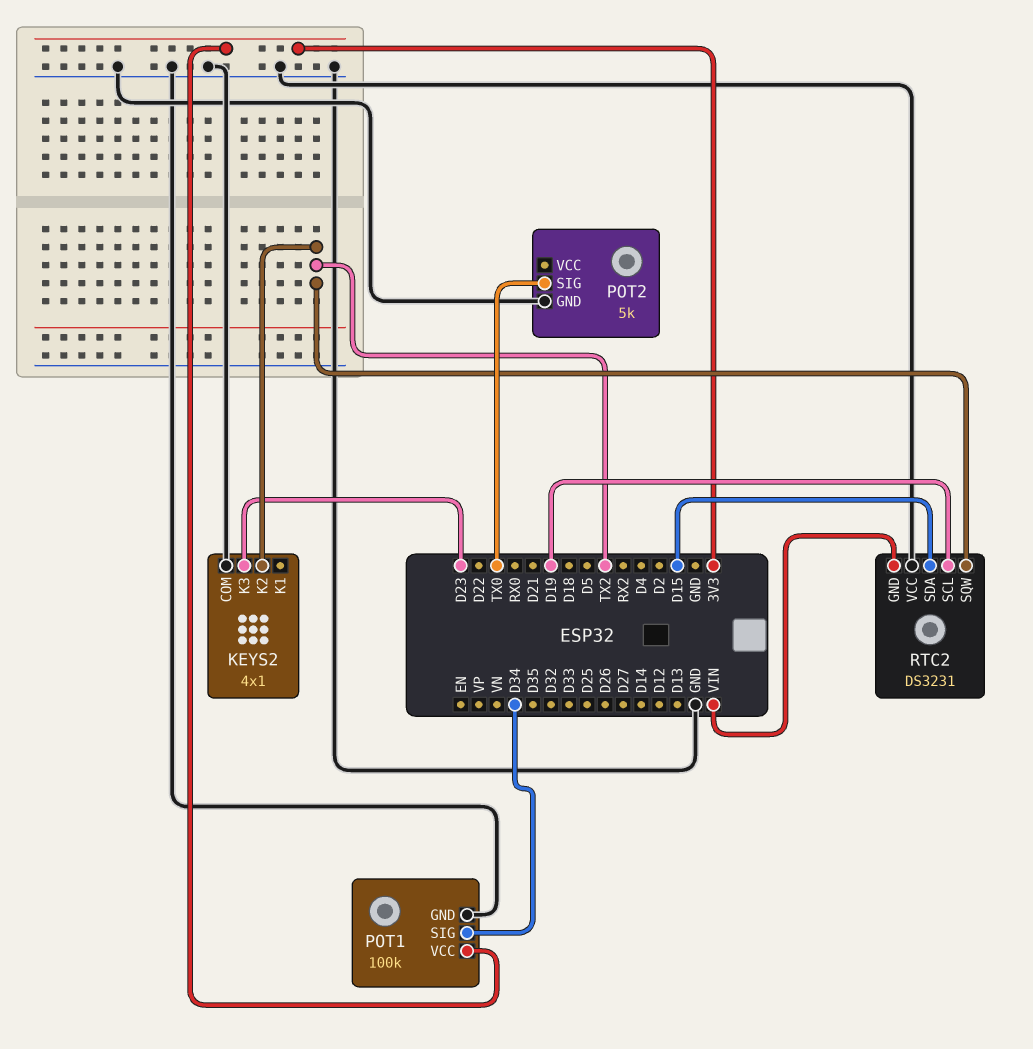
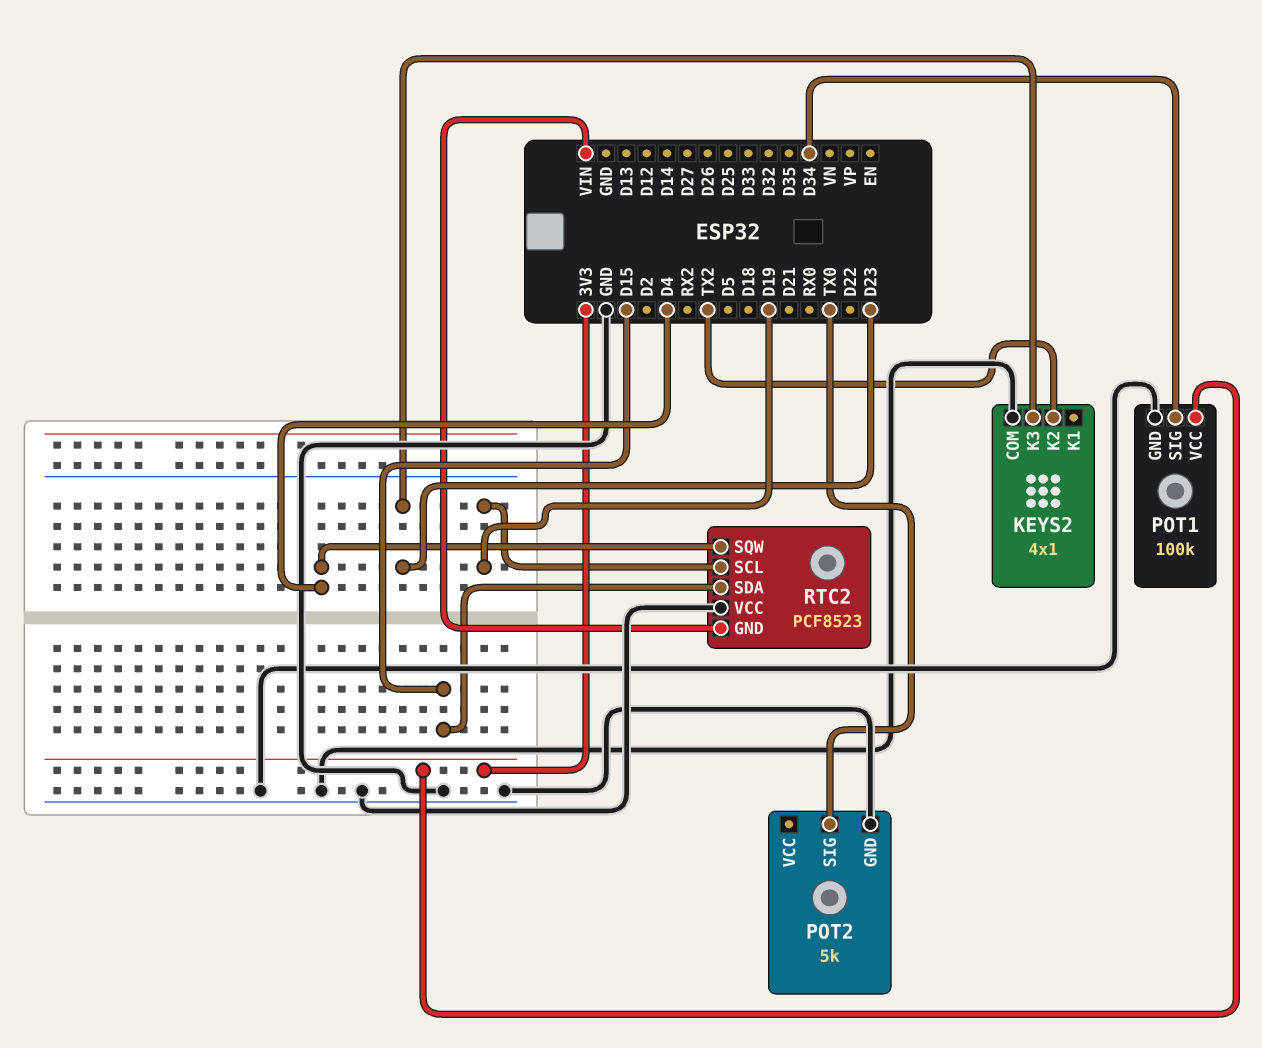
RTC2: DS3231 -> PCF8523
RTC2 pin SQW: TX2 -> D4

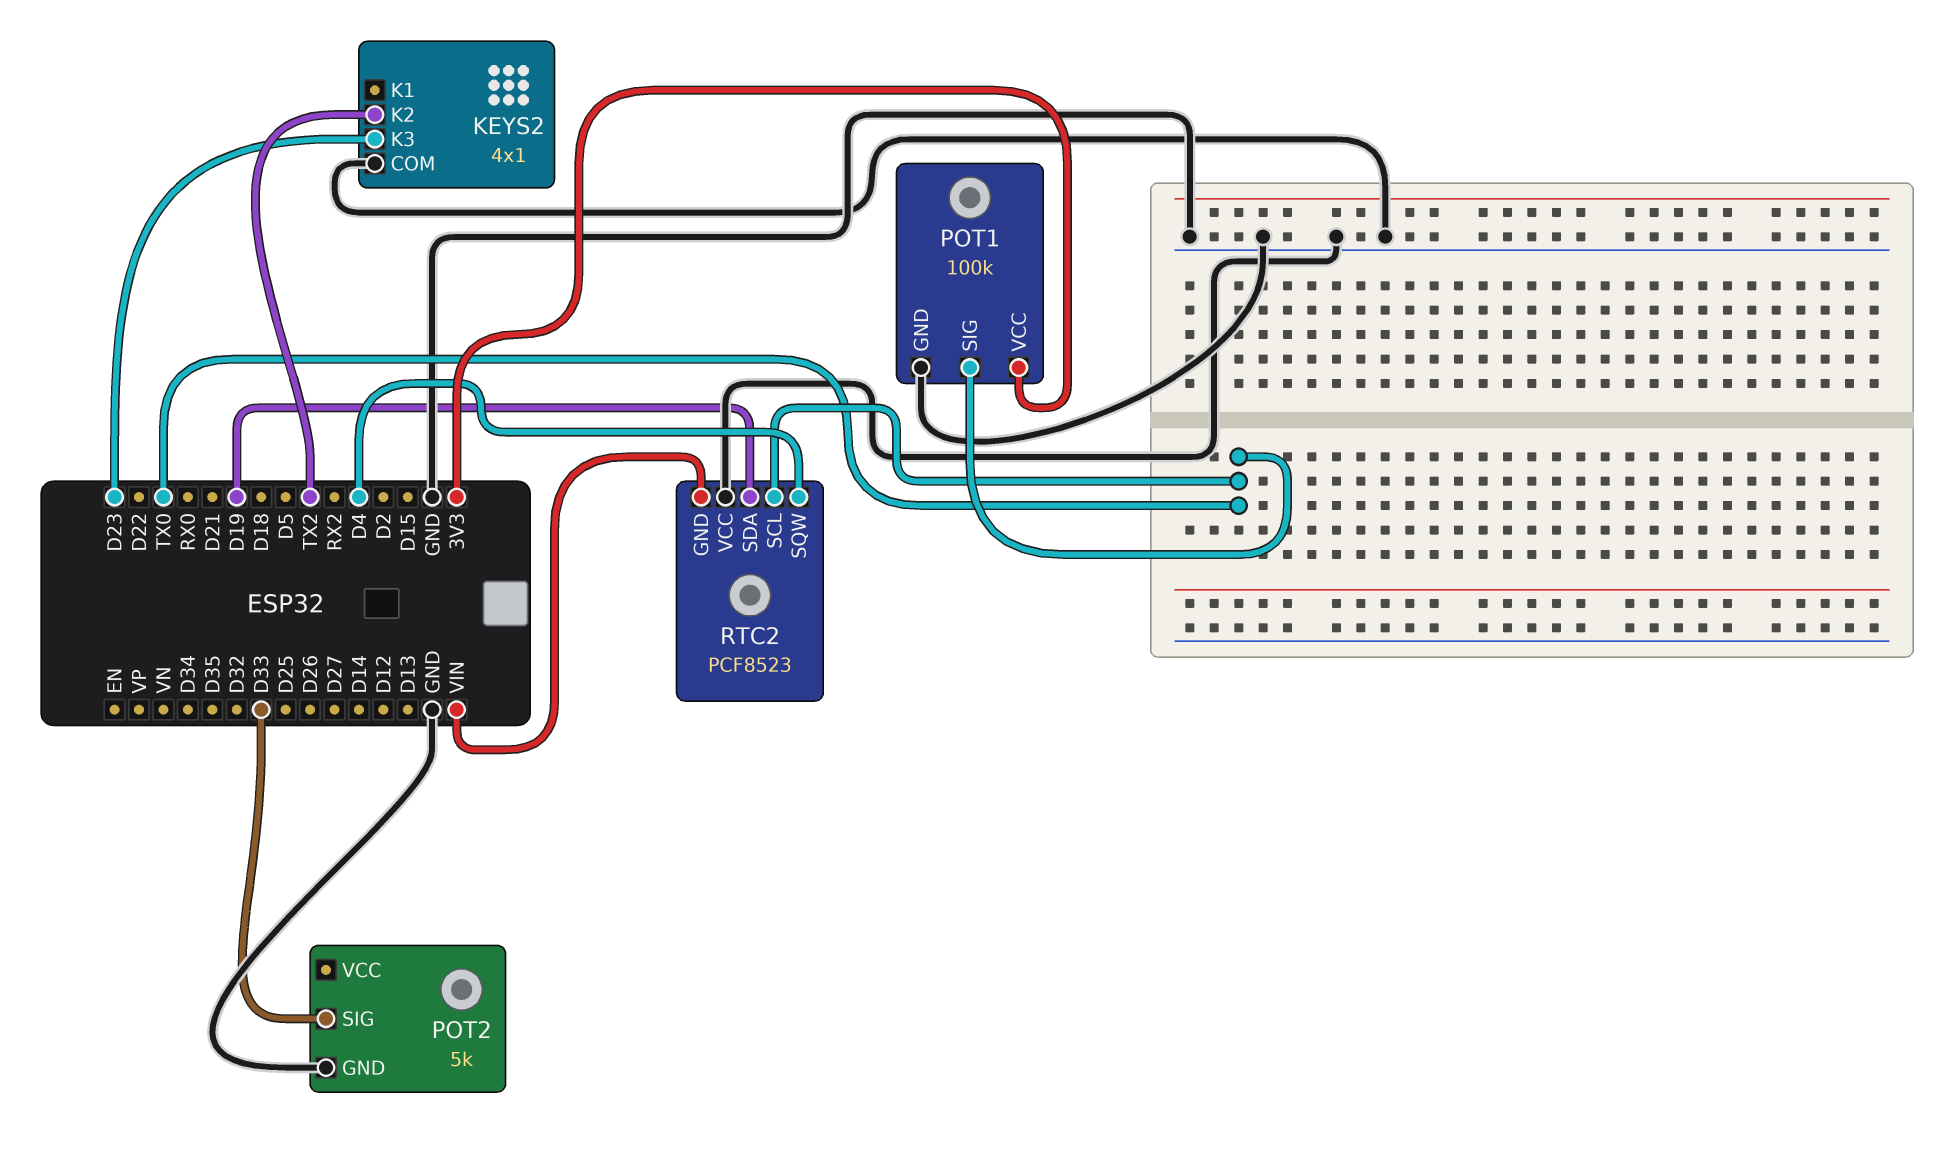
POT1 pin SIG: D34 -> TX0
POT2 pin SIG: TX0 -> D33
RTC2 pin SCL: D19 -> TX0
RTC2 pin SDA: D15 -> D19

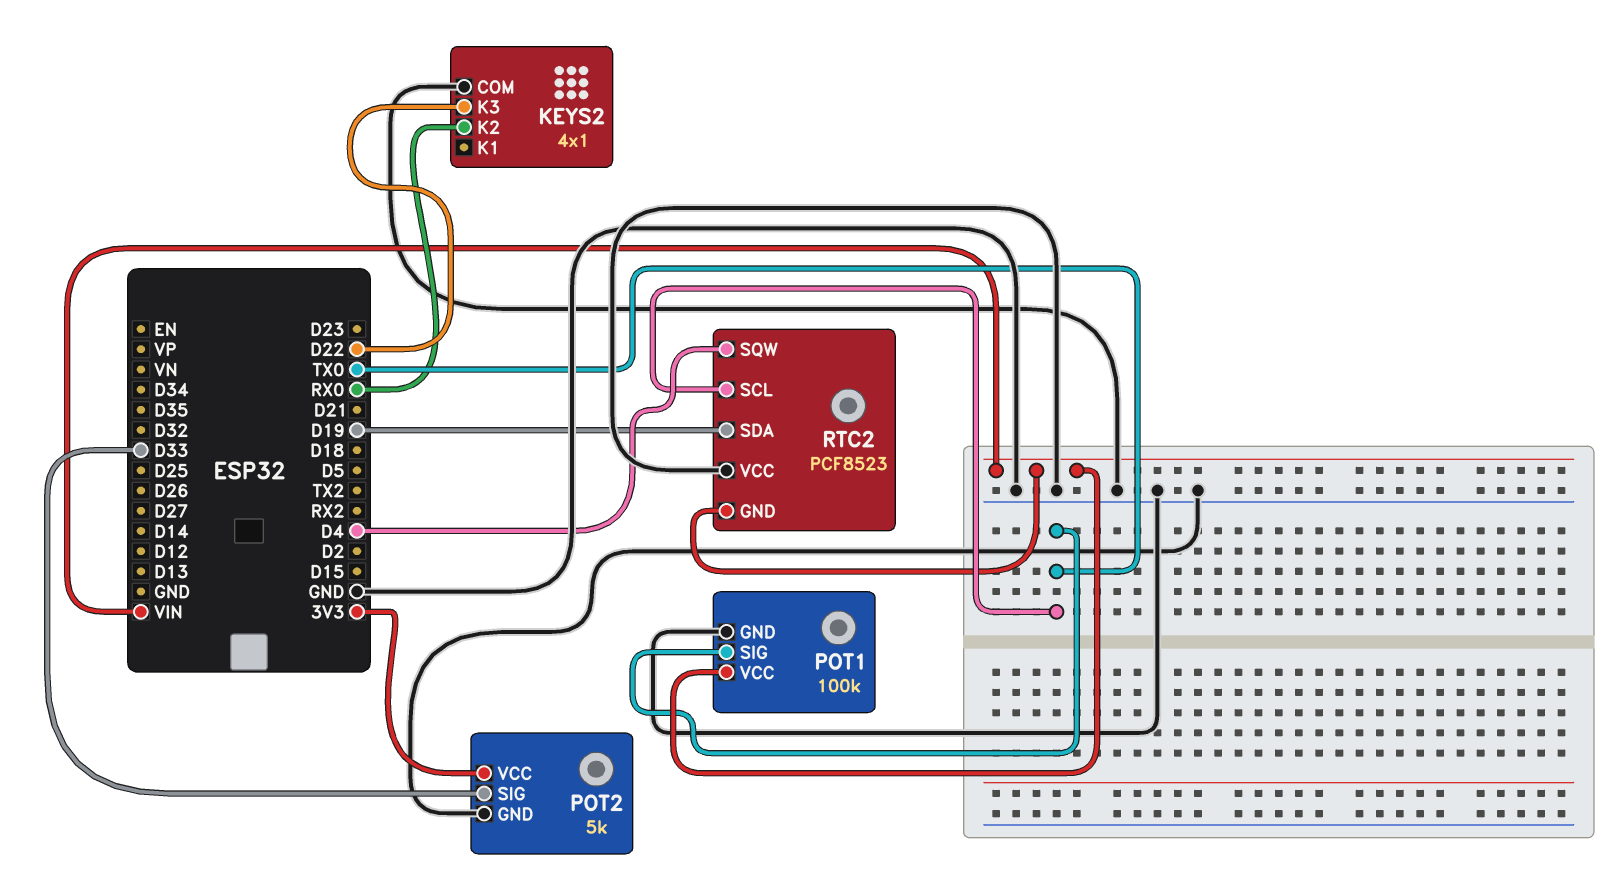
KEYS2 pin K2: TX2 -> RX0
KEYS2 pin K3: D23 -> D22
POT1 pin VCC: 3V3 -> VIN
POT2 pin VCC: none -> 3V3

